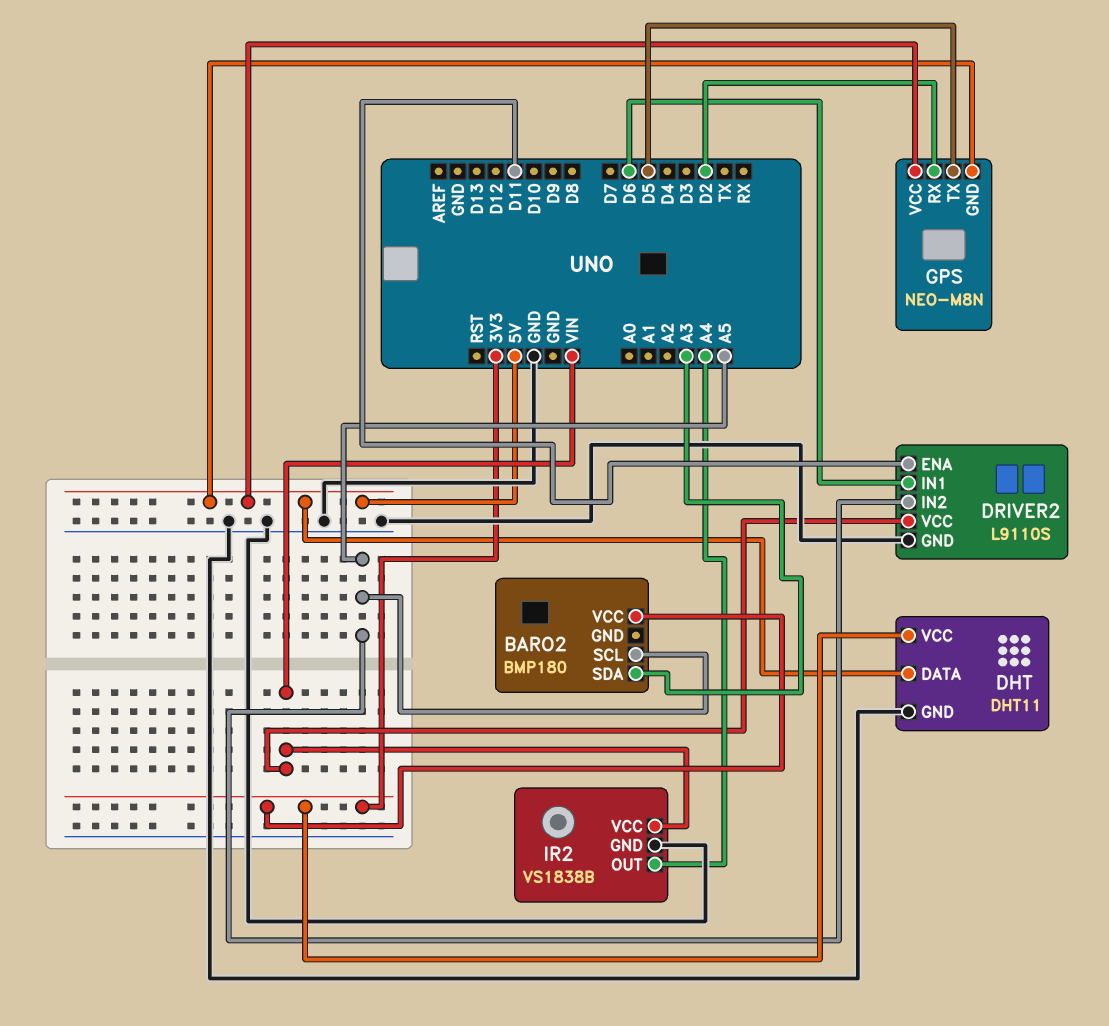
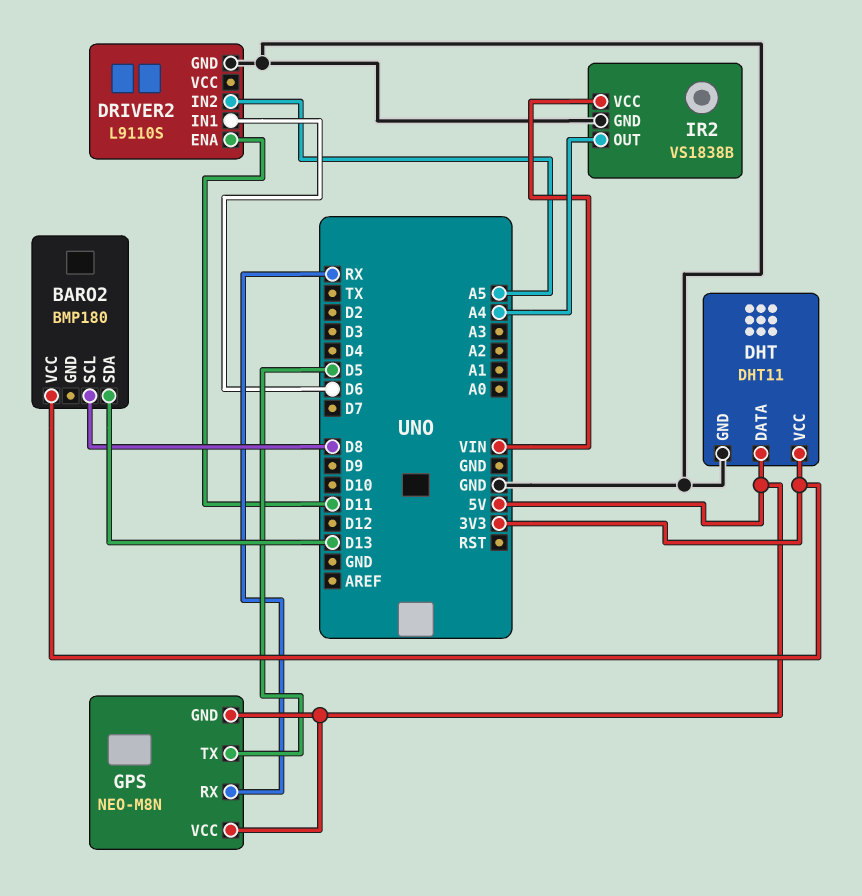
BARO2 pin SCL: A5 -> D8
BARO2 pin SDA: A3 -> D13
DRIVER2 pin VCC: VIN -> none
GPS pin RX: D2 -> RX

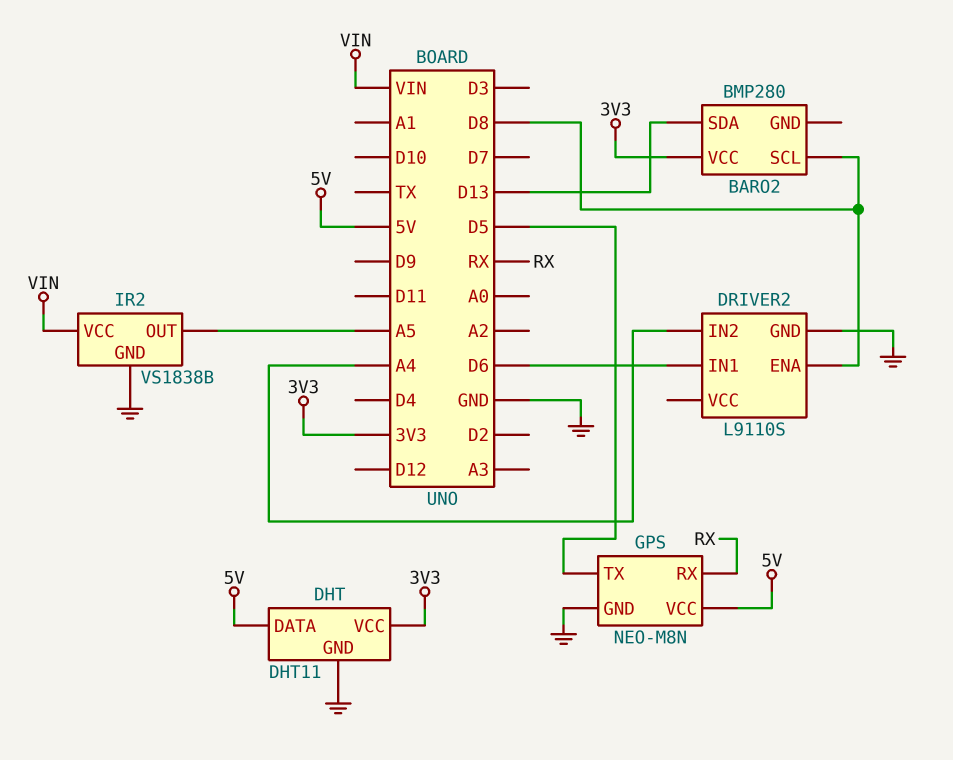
BARO2: BMP180 -> BMP280
DRIVER2 pin ENA: D11 -> D8
DRIVER2 pin IN2: A5 -> A4
GPS pin GND: 5V -> GND
IR2 pin OUT: A4 -> A5

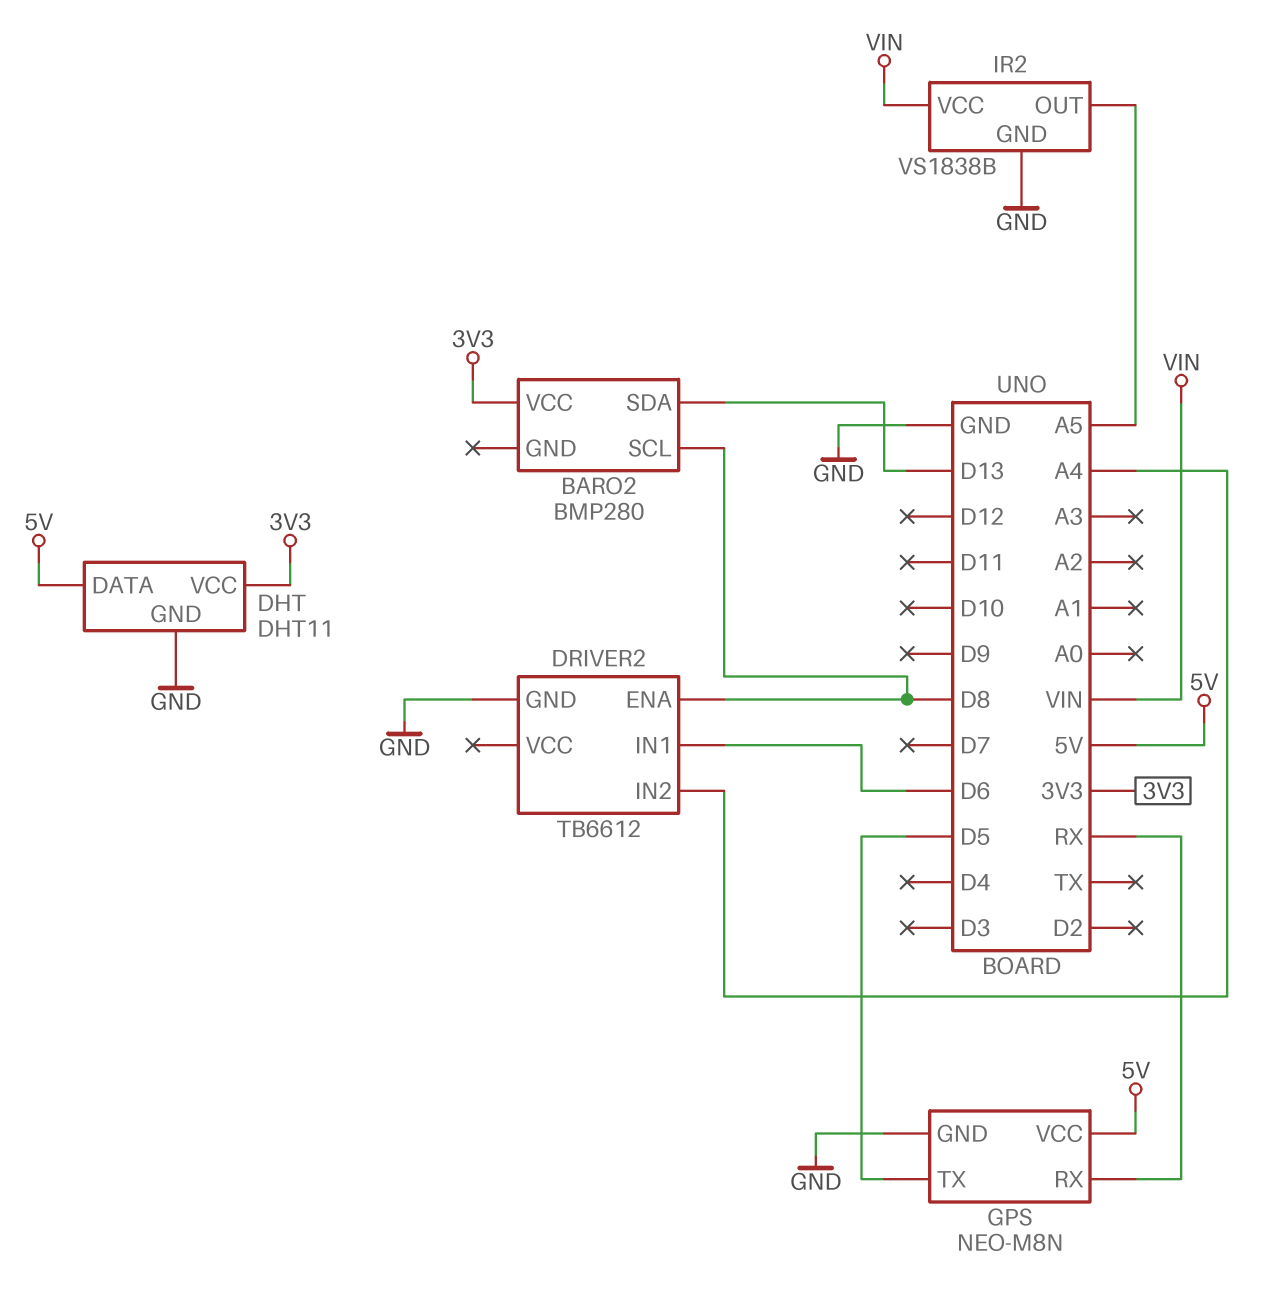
DRIVER2: L9110S -> TB6612

